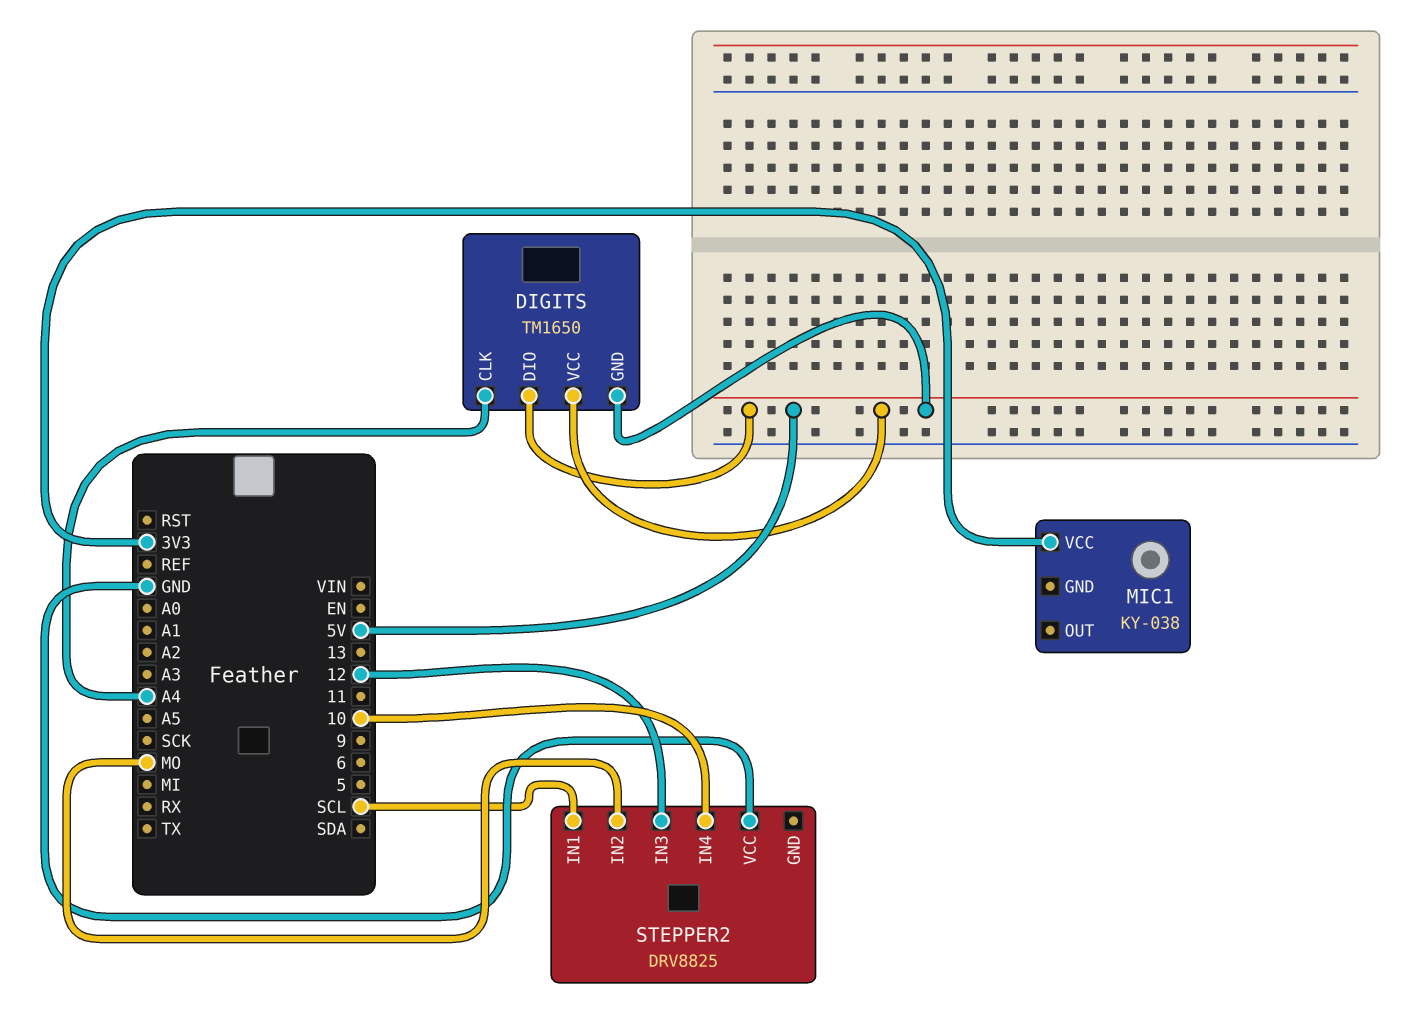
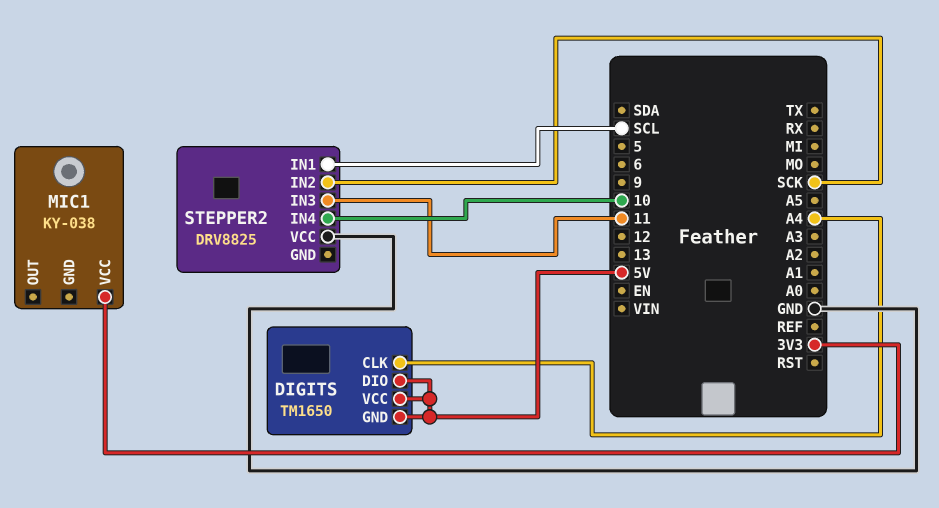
STEPPER2 pin IN2: MO -> SCK
STEPPER2 pin IN3: 12 -> 11

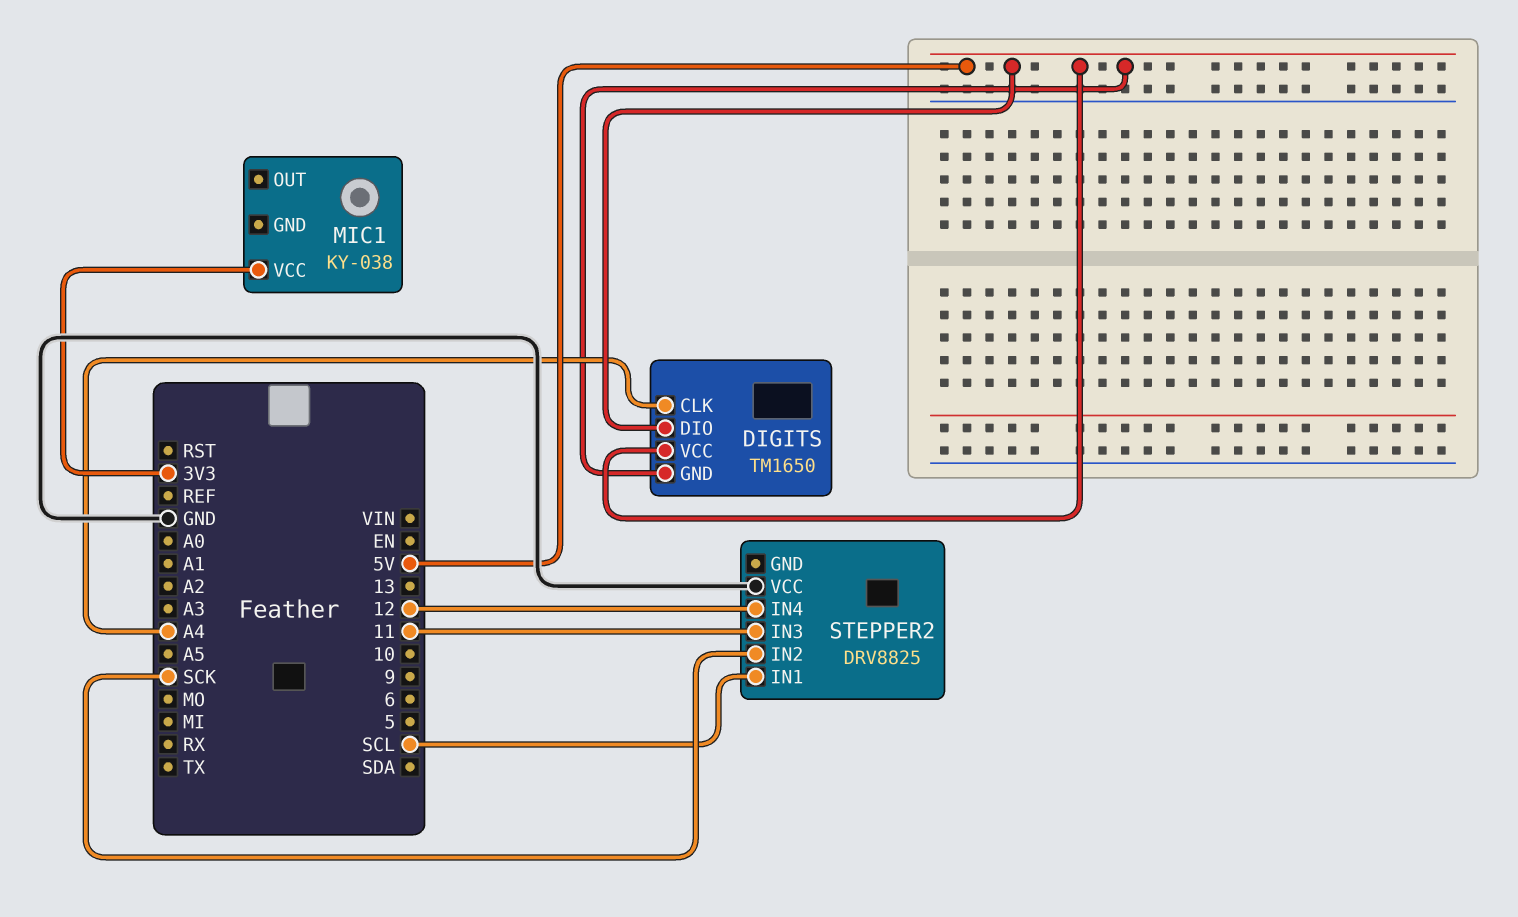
STEPPER2 pin IN4: 10 -> 12

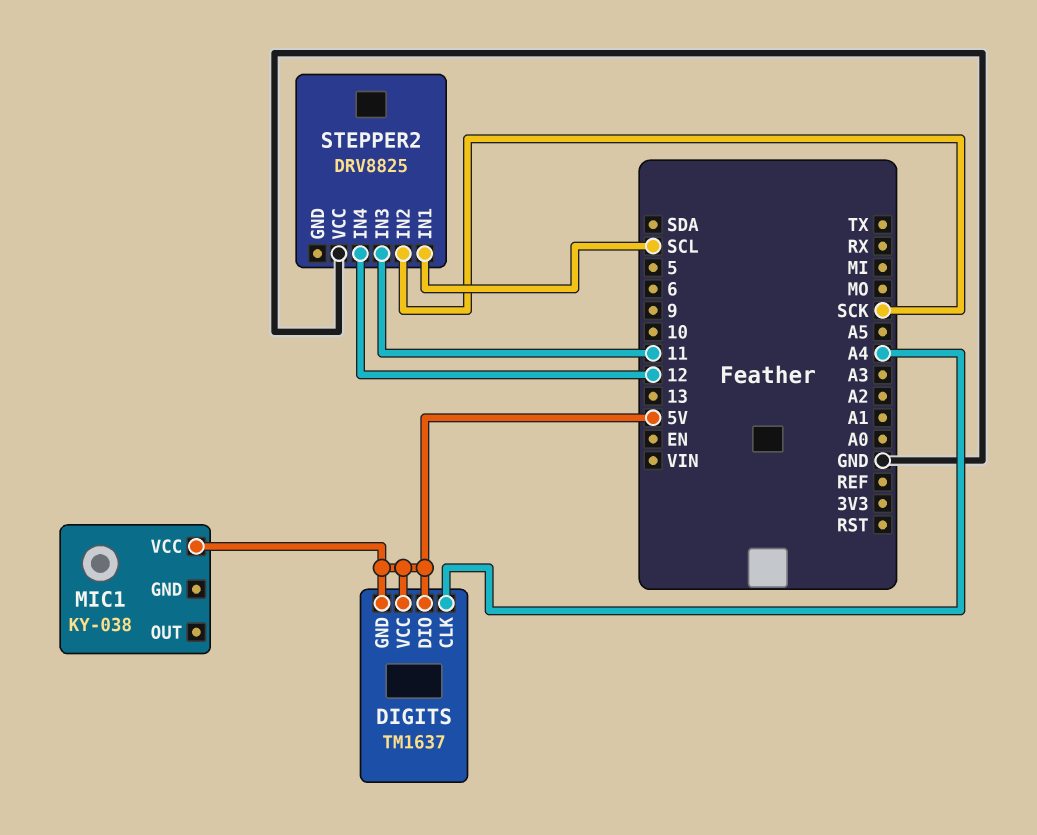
DIGITS: TM1650 -> TM1637
MIC1 pin VCC: 3V3 -> 5V

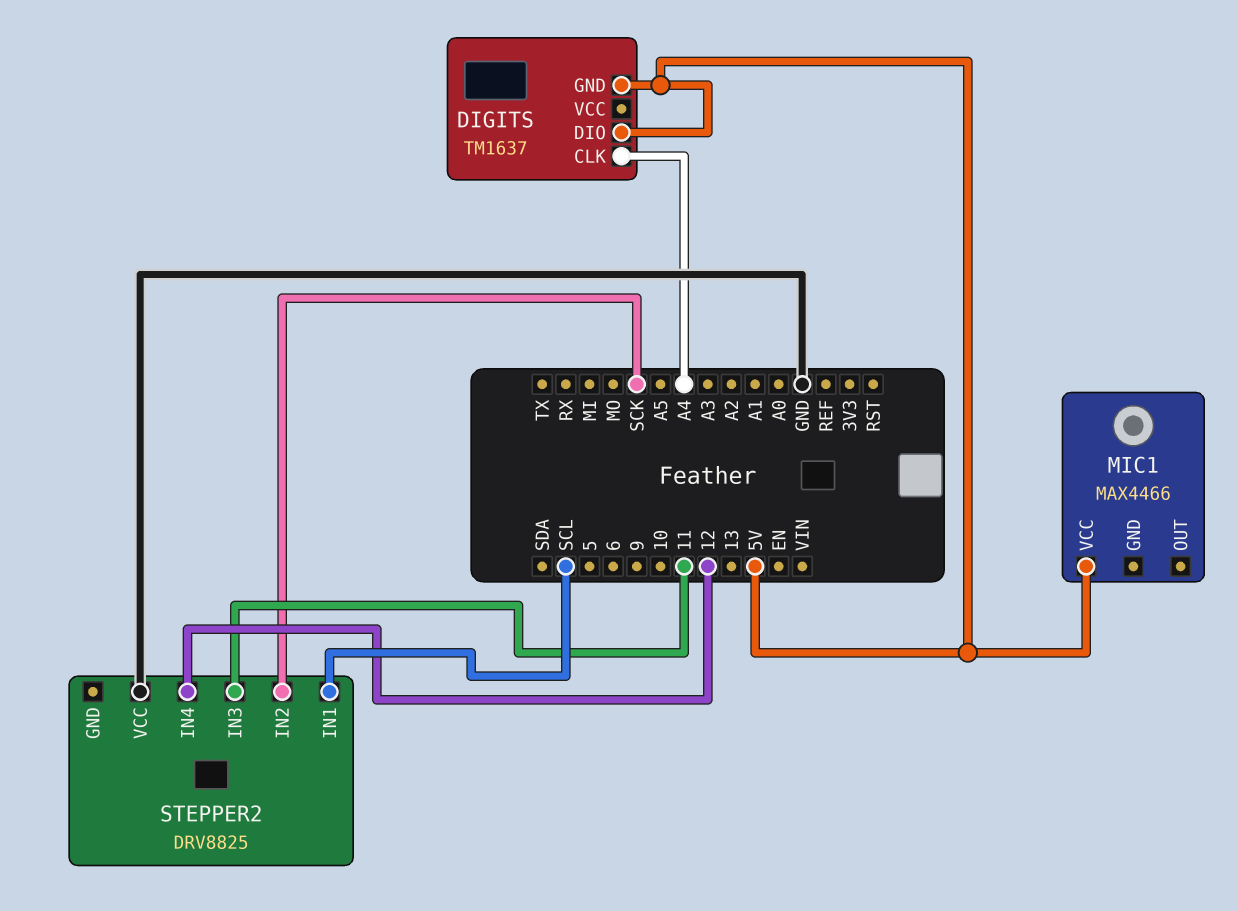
DIGITS pin VCC: 5V -> none
MIC1: KY-038 -> MAX4466

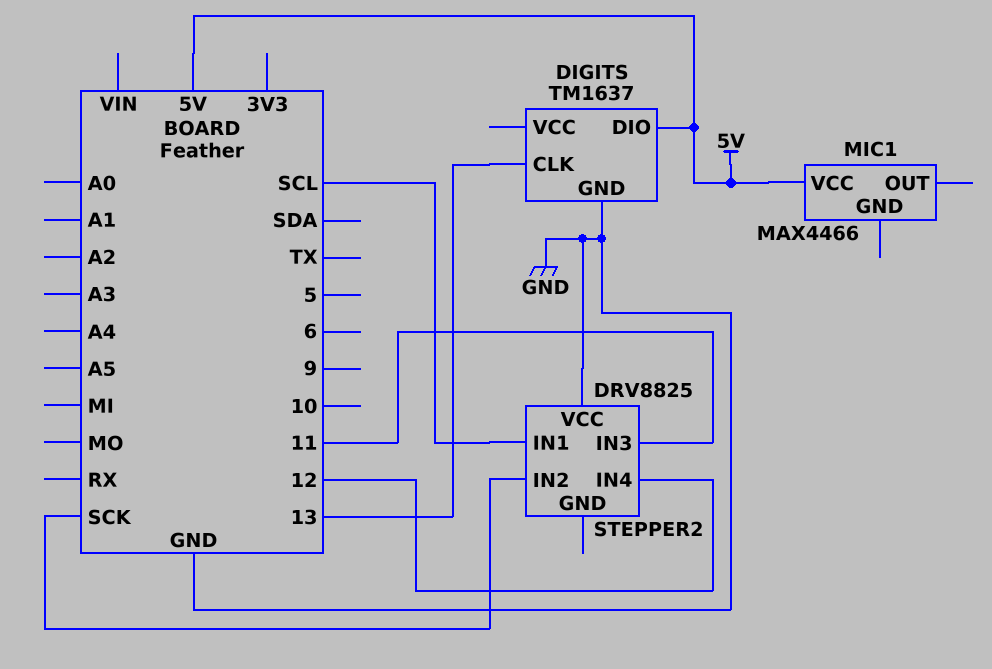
DIGITS pin CLK: A4 -> 13
DIGITS pin GND: 5V -> GND

